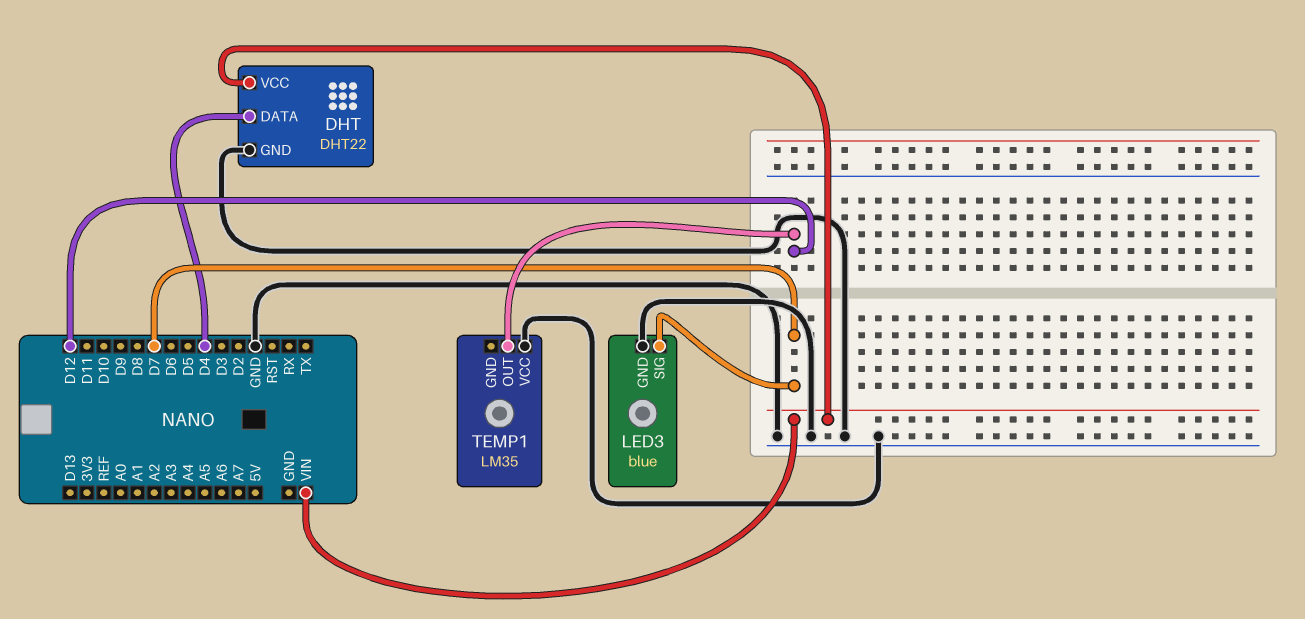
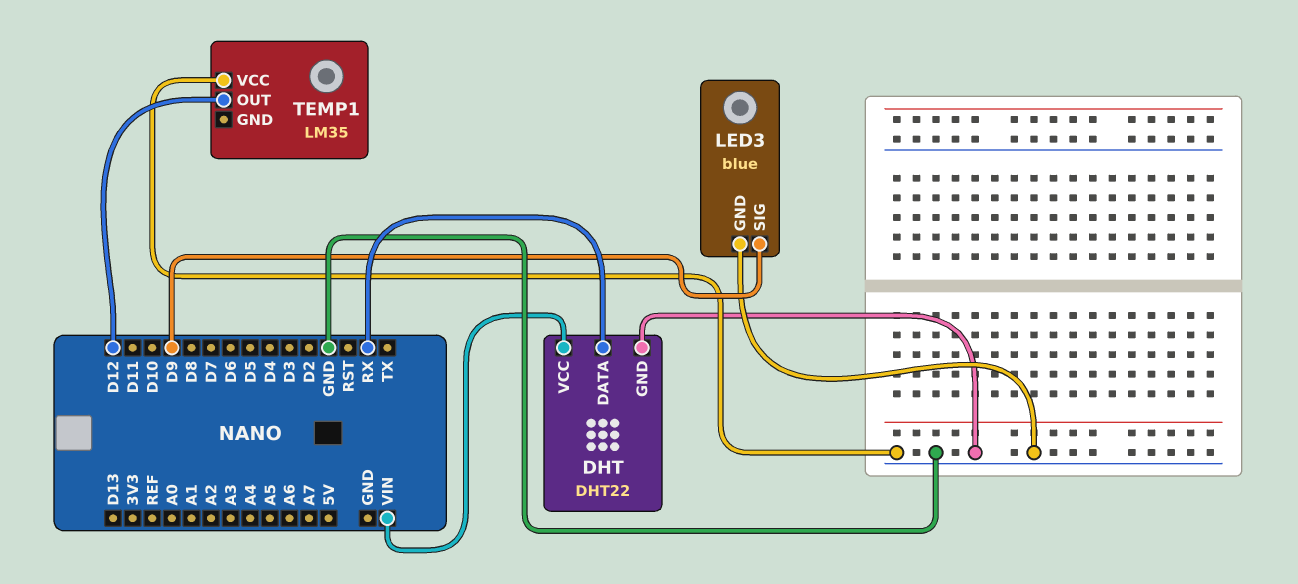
DHT pin DATA: D4 -> RX
LED3 pin SIG: D7 -> D9

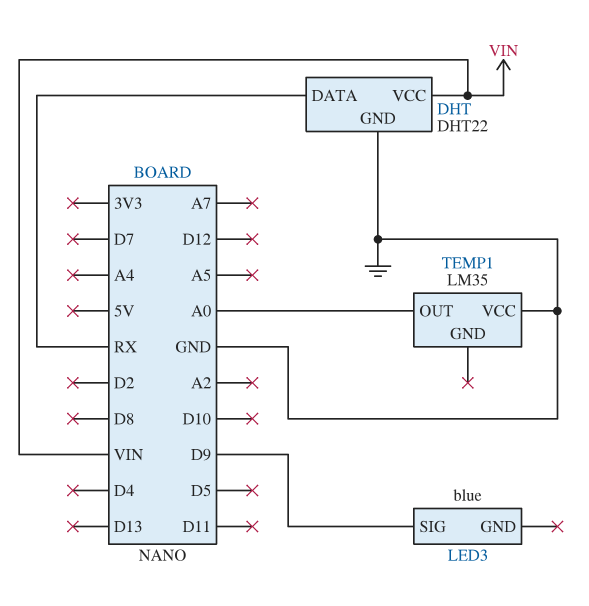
LED3 pin GND: GND -> none
TEMP1 pin OUT: D12 -> A0

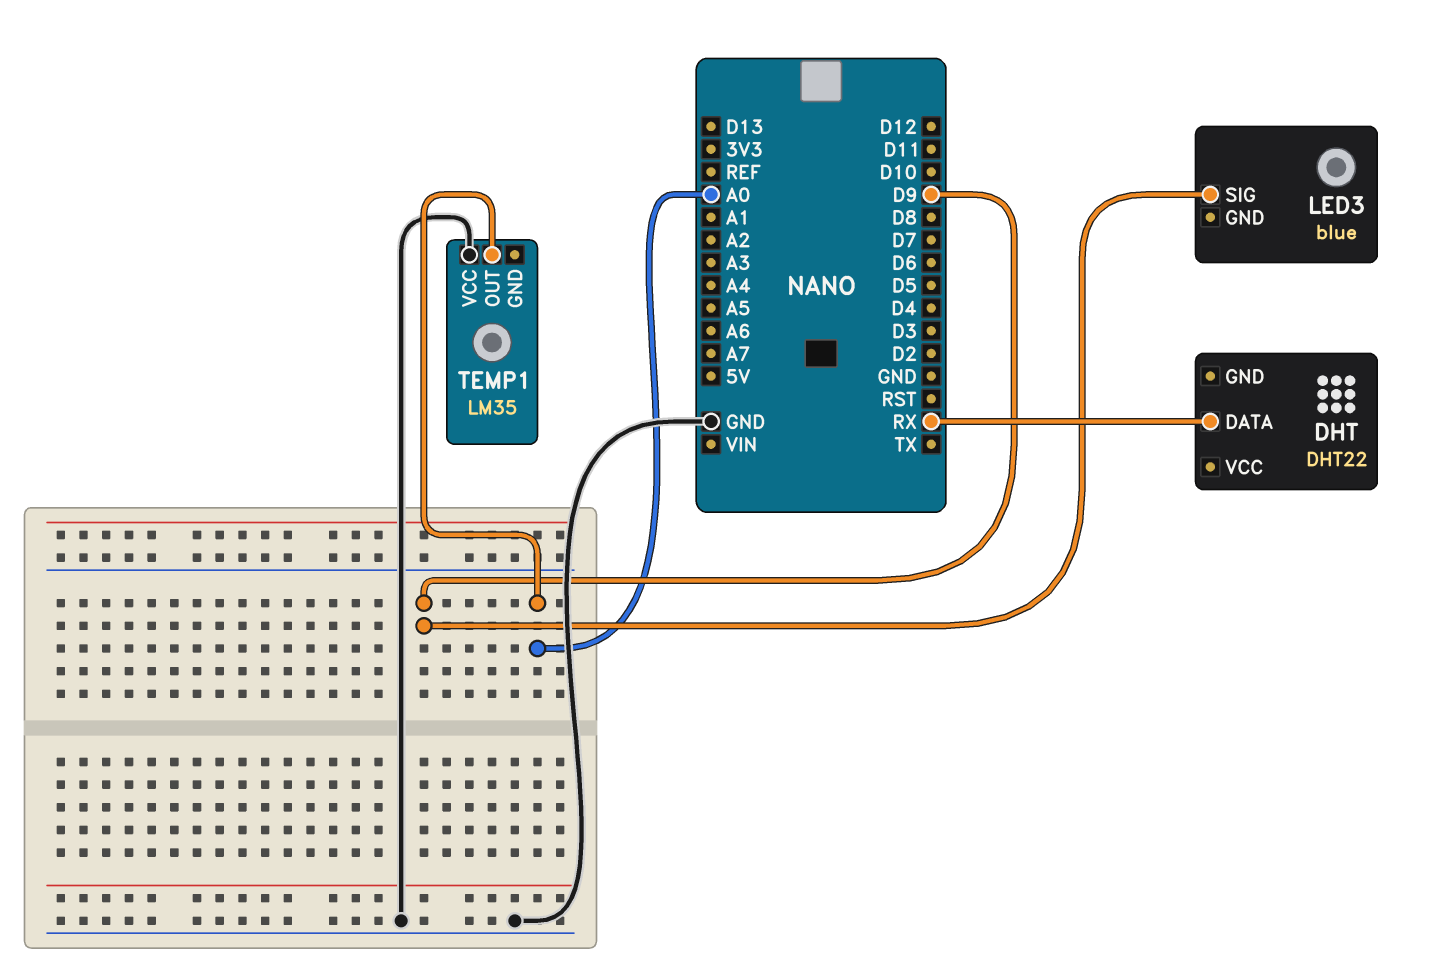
DHT pin GND: GND -> none
DHT pin VCC: VIN -> none

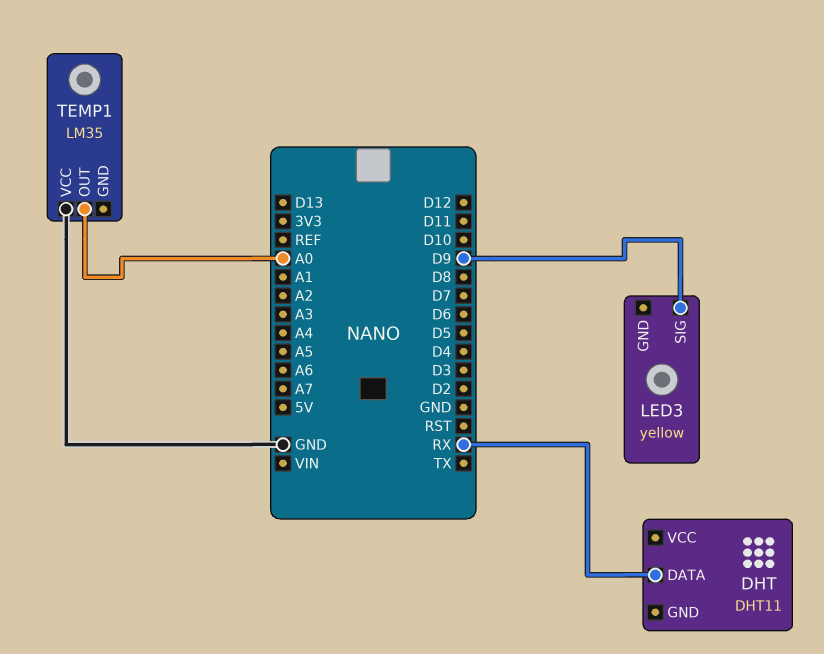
DHT: DHT22 -> DHT11
LED3: blue -> yellow

